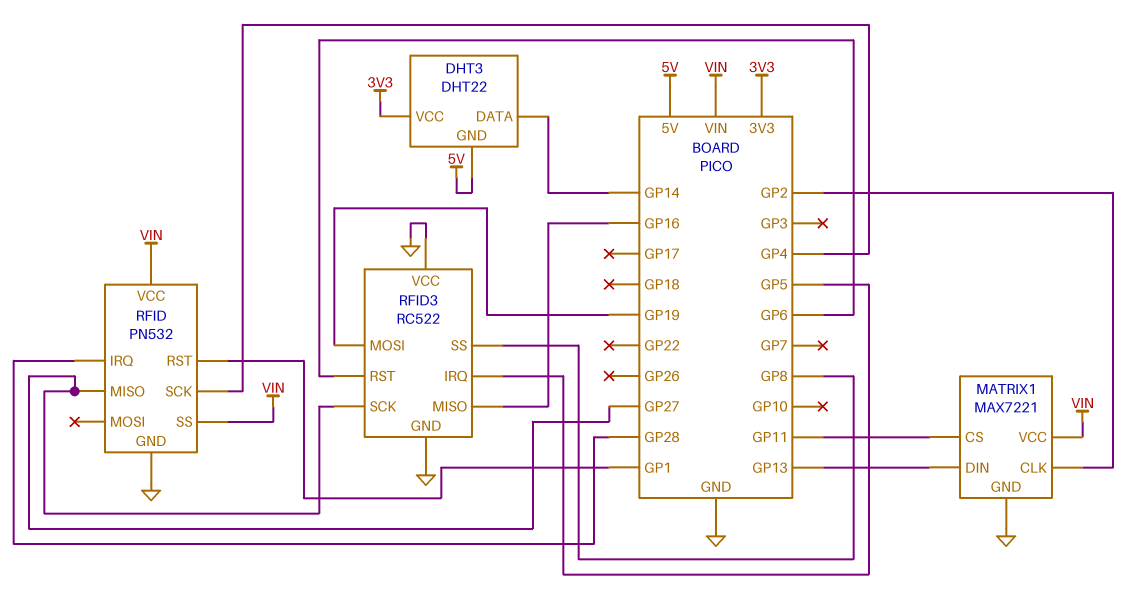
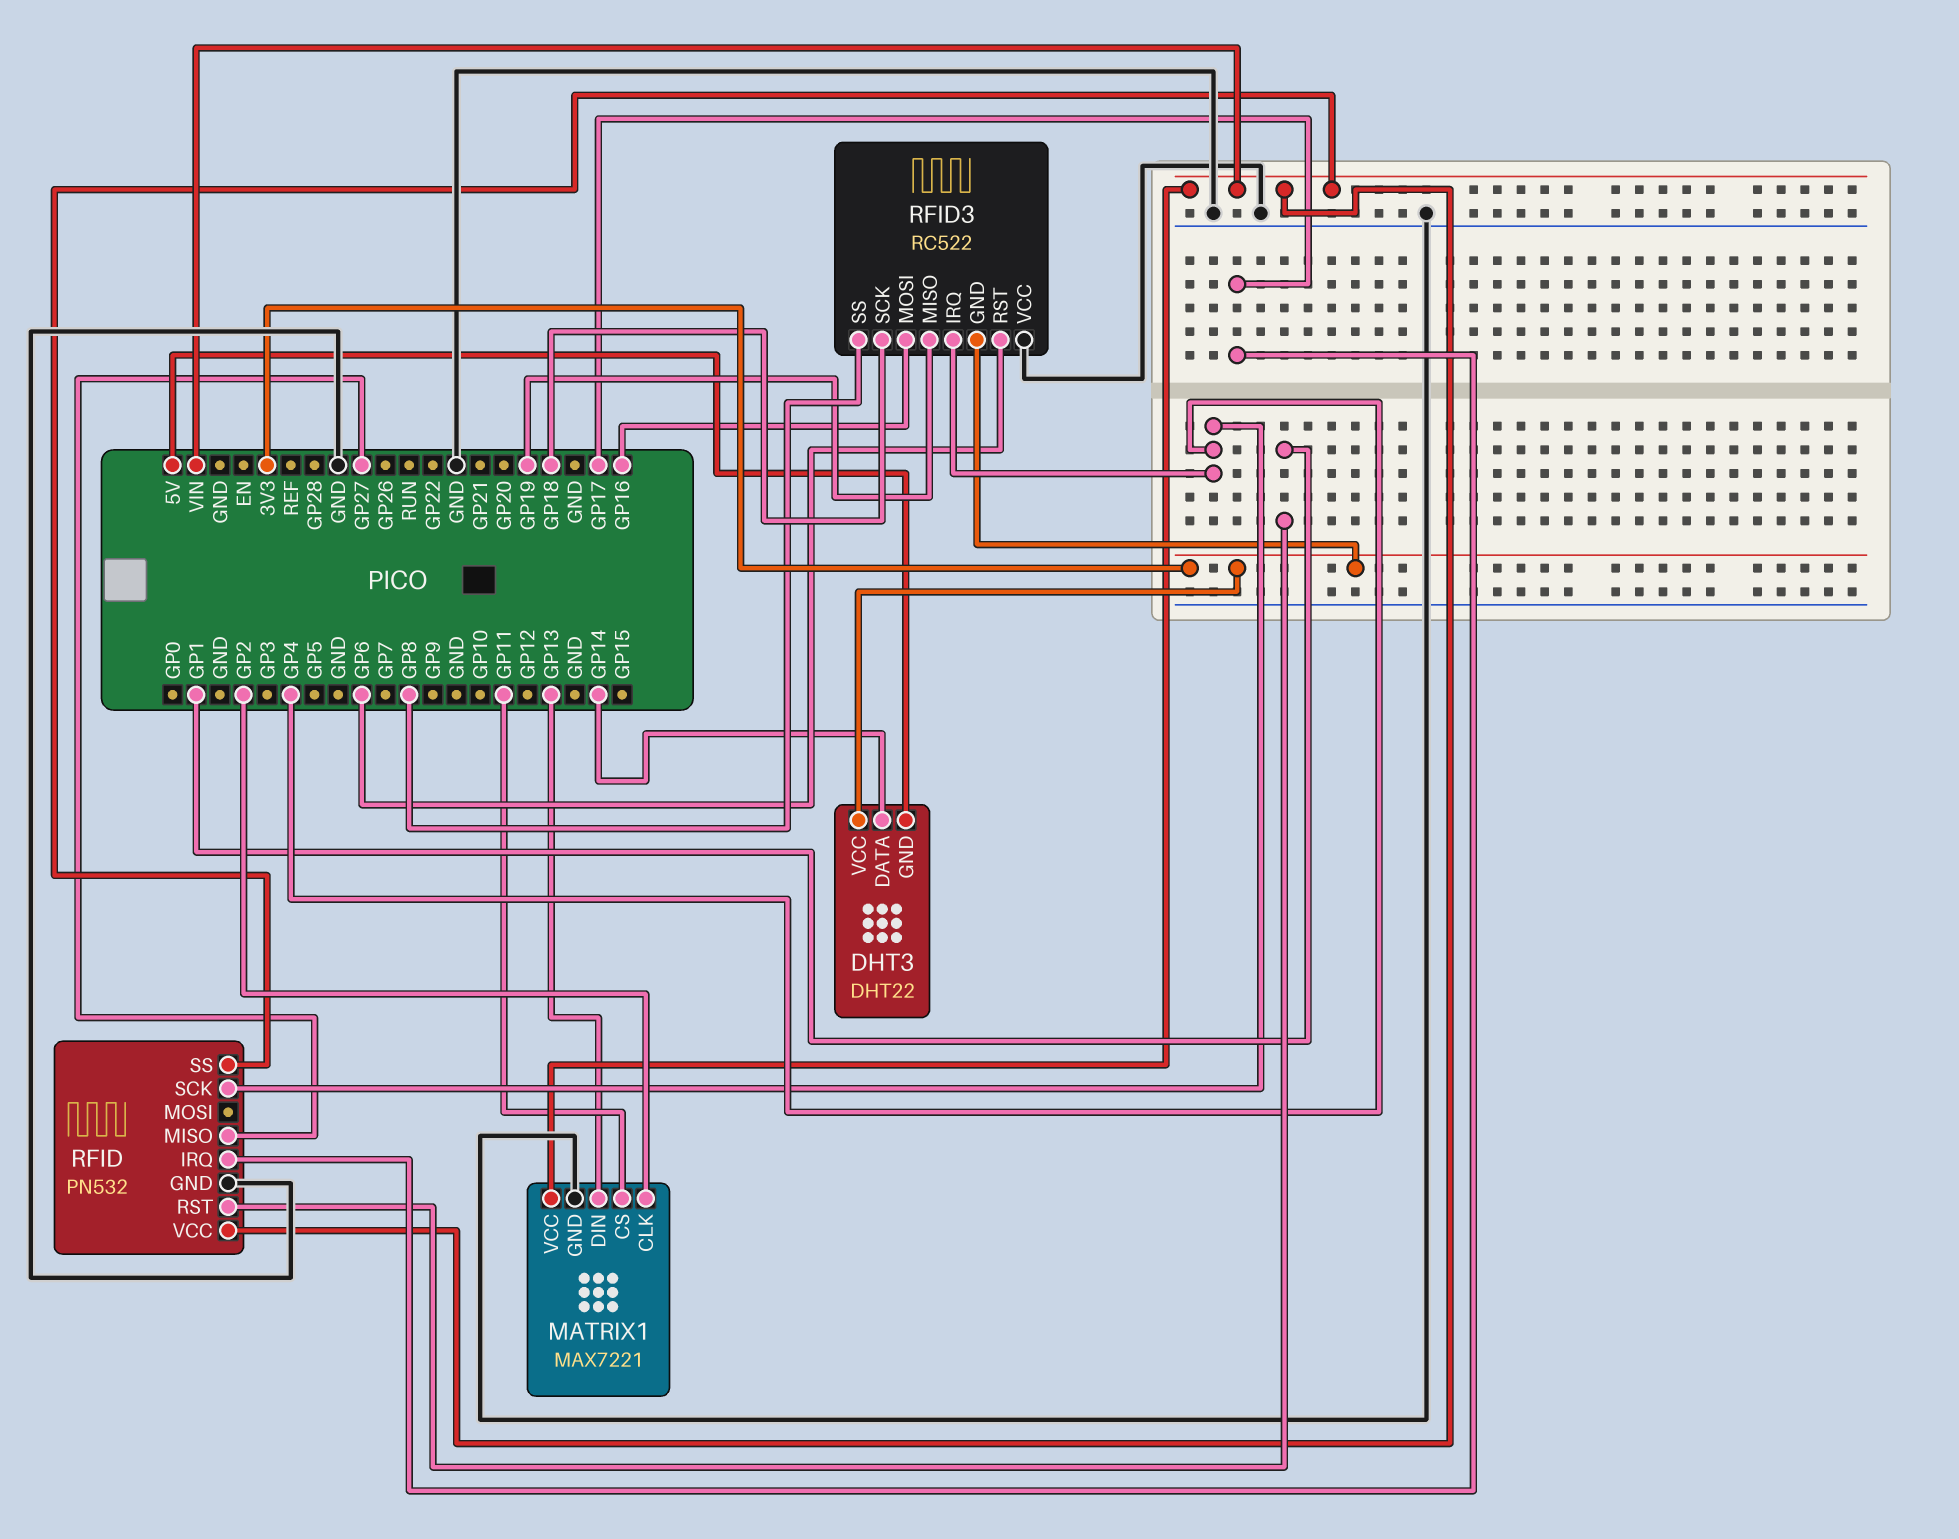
RFID pin IRQ: GP28 -> GP17
RFID3 pin GND: GND -> 3V3
RFID3 pin IRQ: GP5 -> GP4
RFID3 pin MISO: GP16 -> GP19
RFID3 pin MOSI: GP19 -> GP16
RFID3 pin SCK: GP27 -> GP18

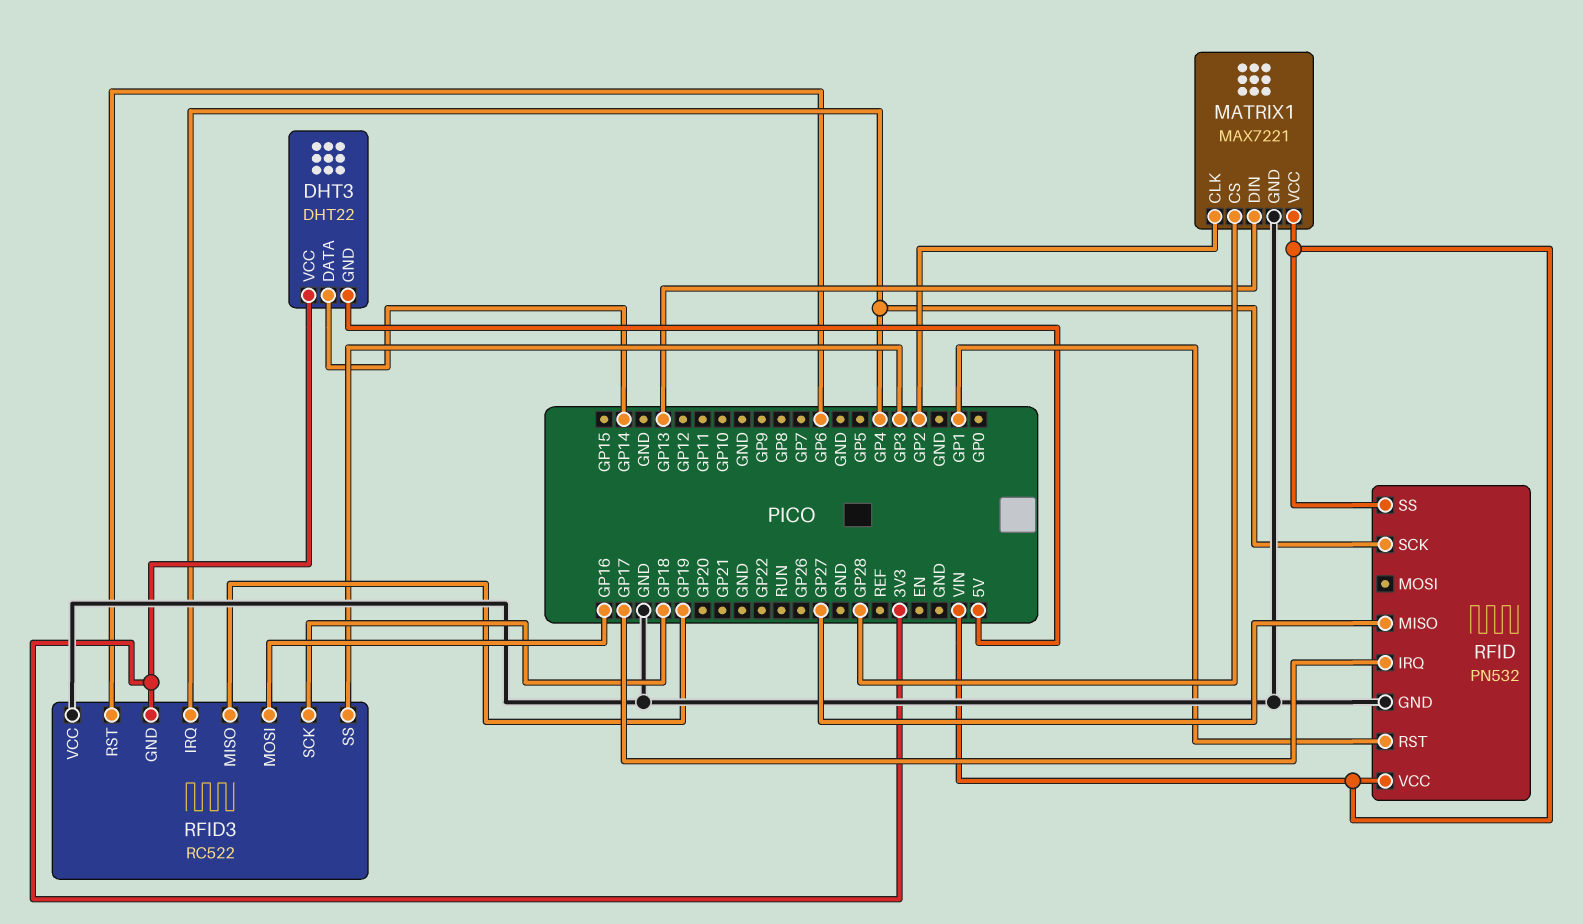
MATRIX1 pin CS: GP11 -> GP28
RFID3 pin SS: GP8 -> GP3

